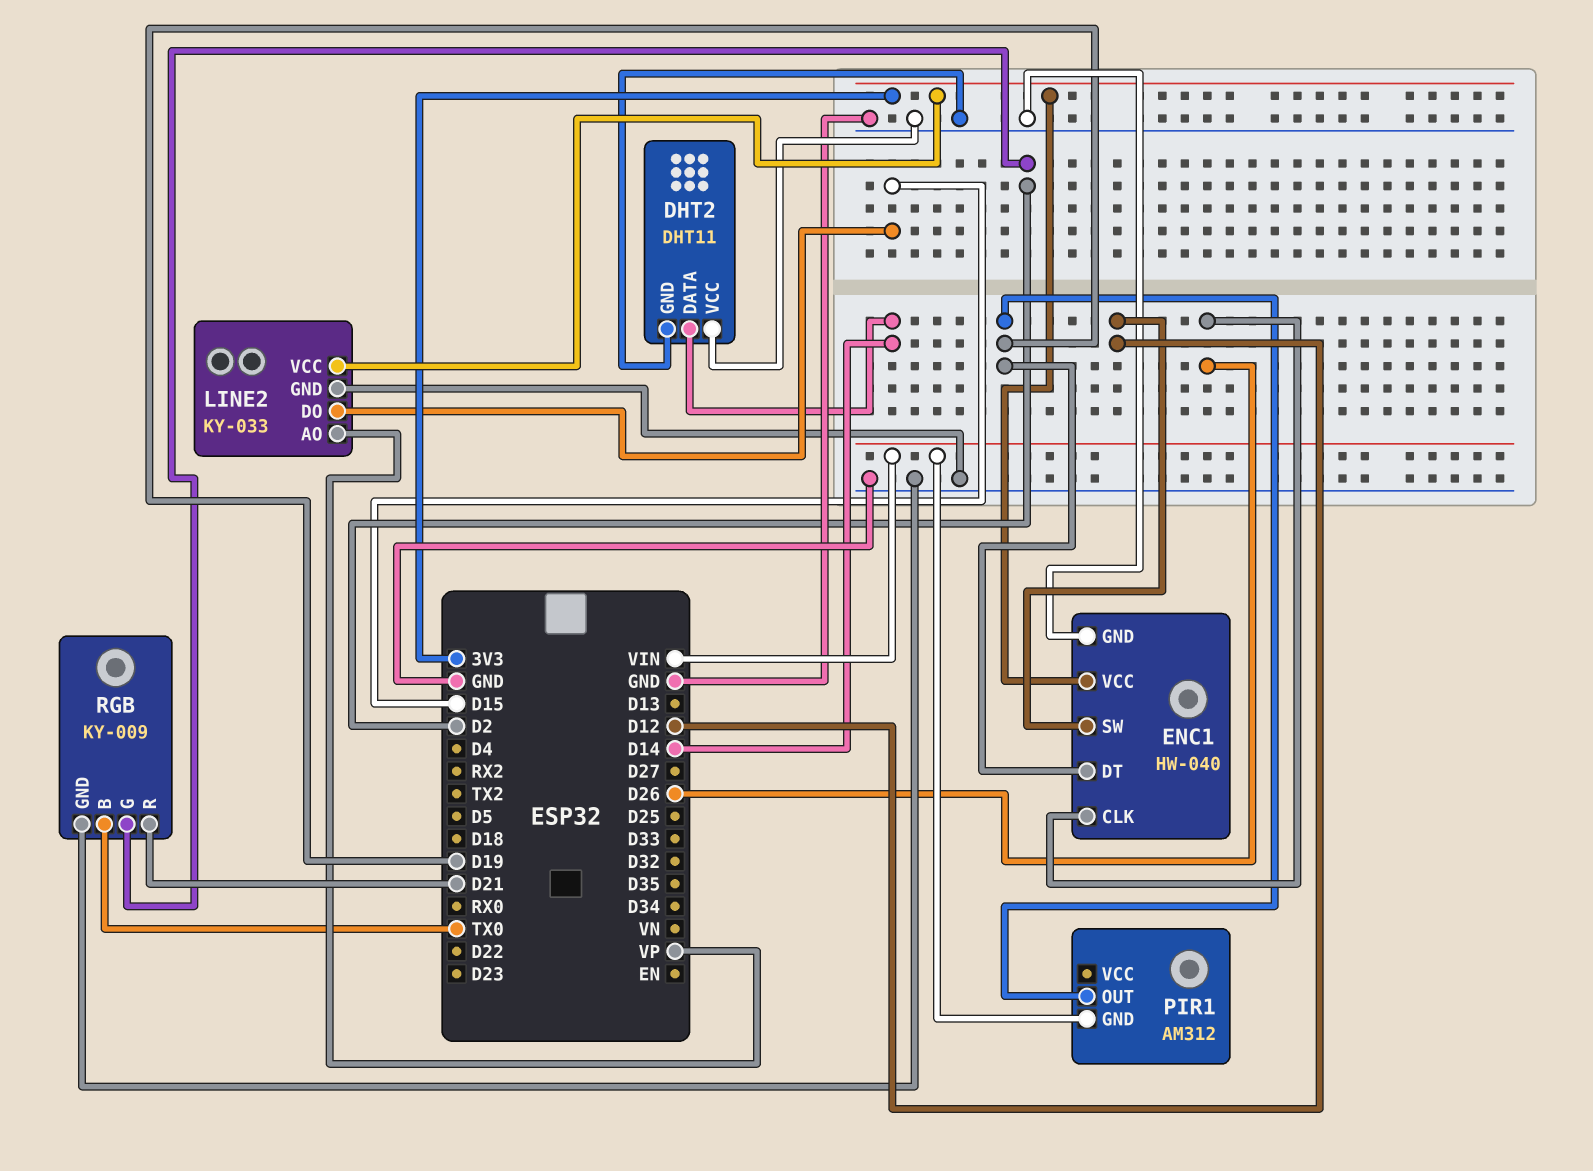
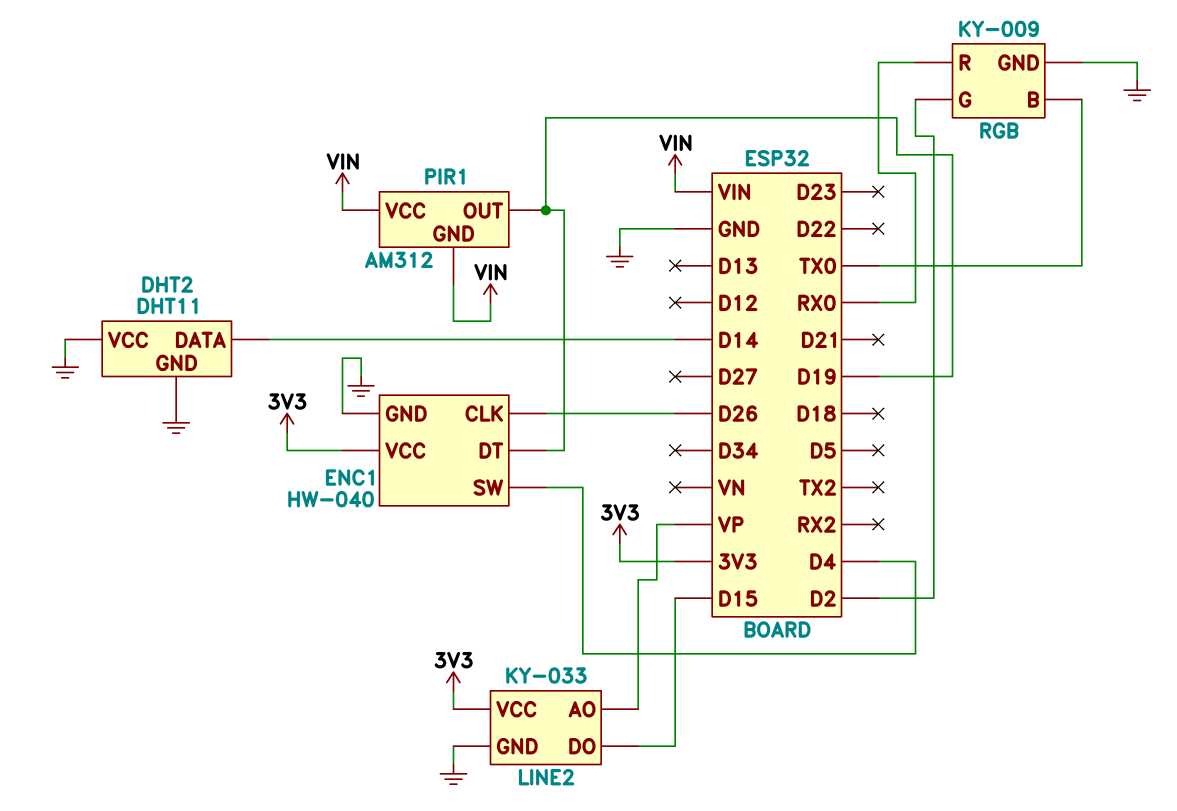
ENC1 pin SW: D12 -> D4
PIR1 pin VCC: none -> VIN
RGB pin R: D21 -> RX0

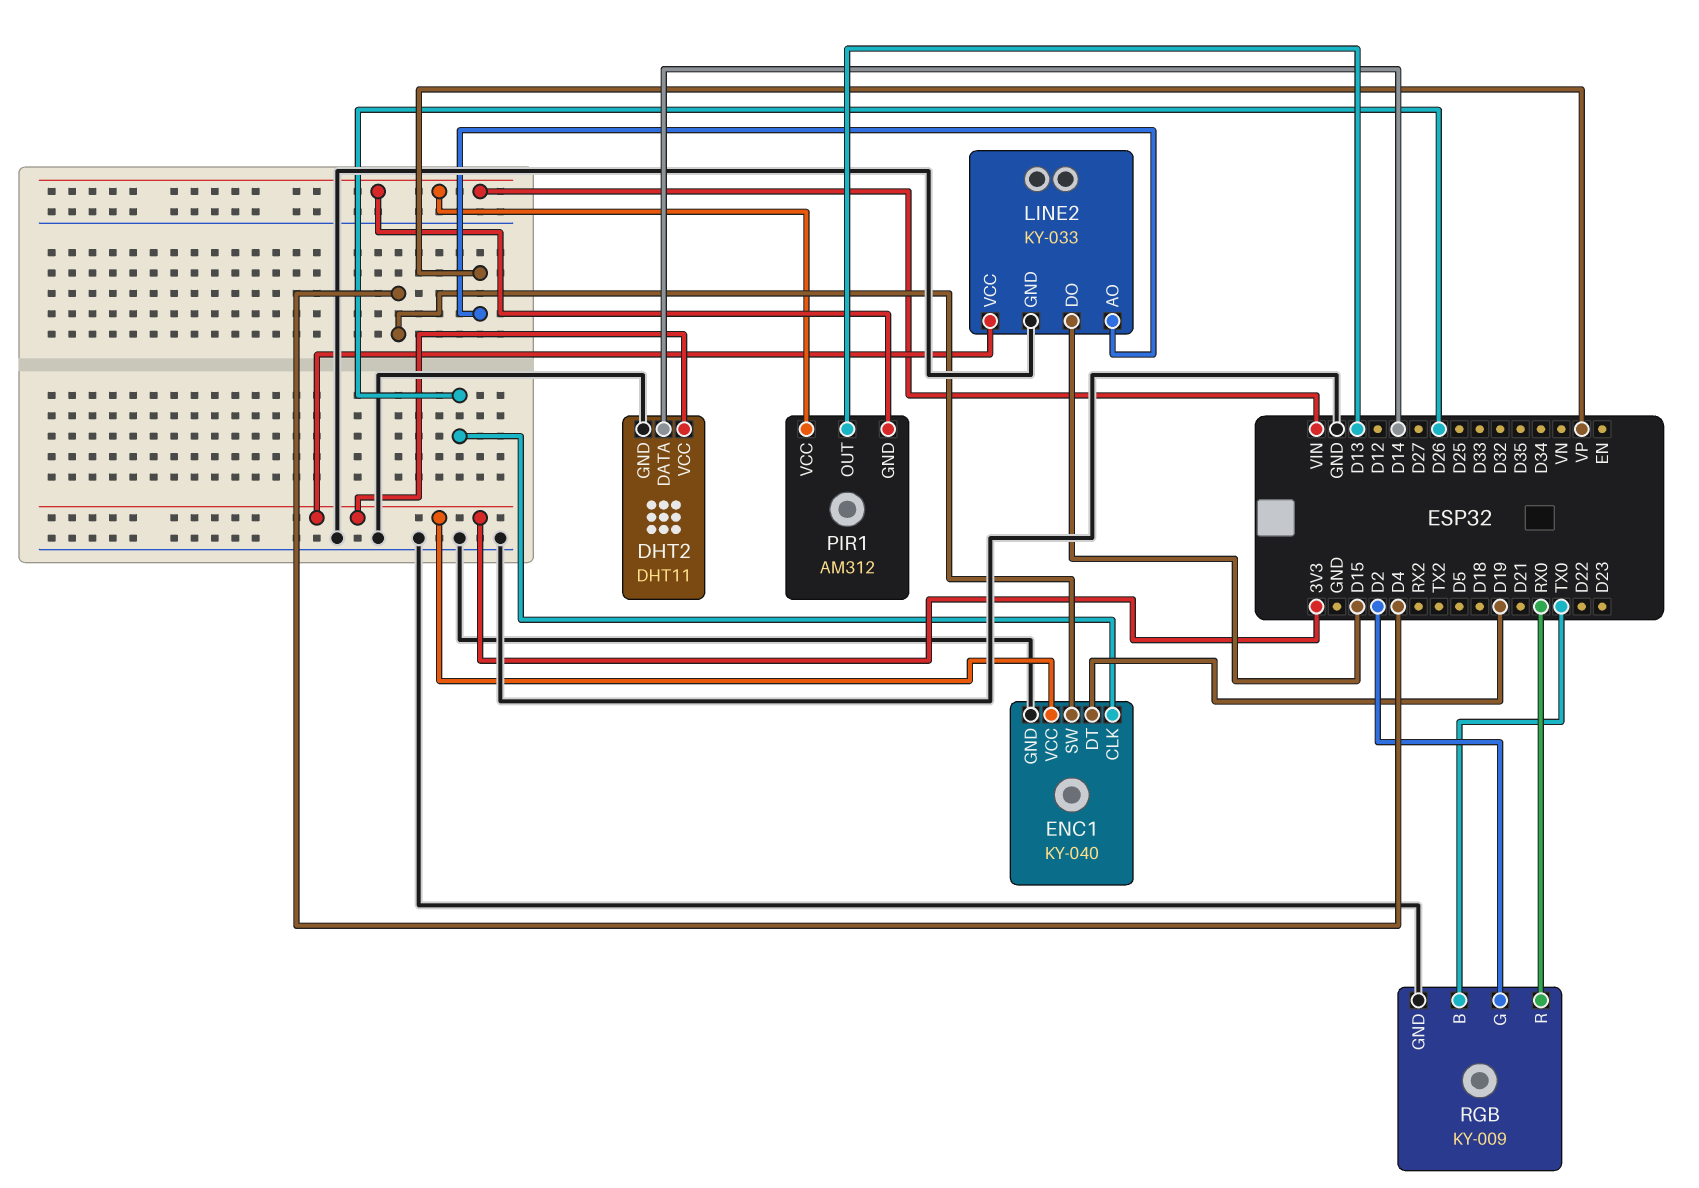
DHT2 pin VCC: GND -> 3V3
ENC1: HW-040 -> KY-040
PIR1 pin OUT: D19 -> D13

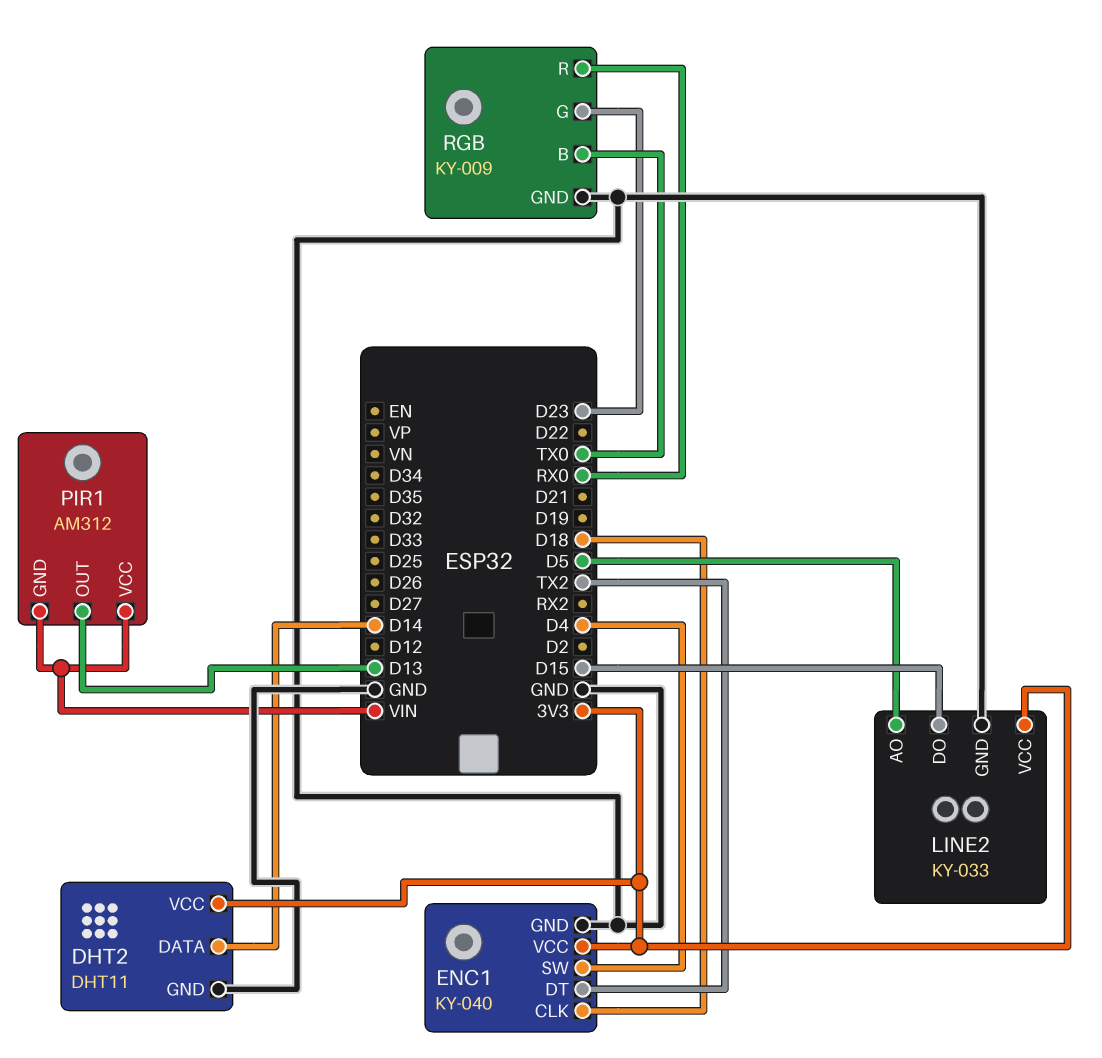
ENC1 pin CLK: D26 -> D18
ENC1 pin DT: D19 -> TX2
LINE2 pin AO: VP -> D5
RGB pin G: D2 -> D23

